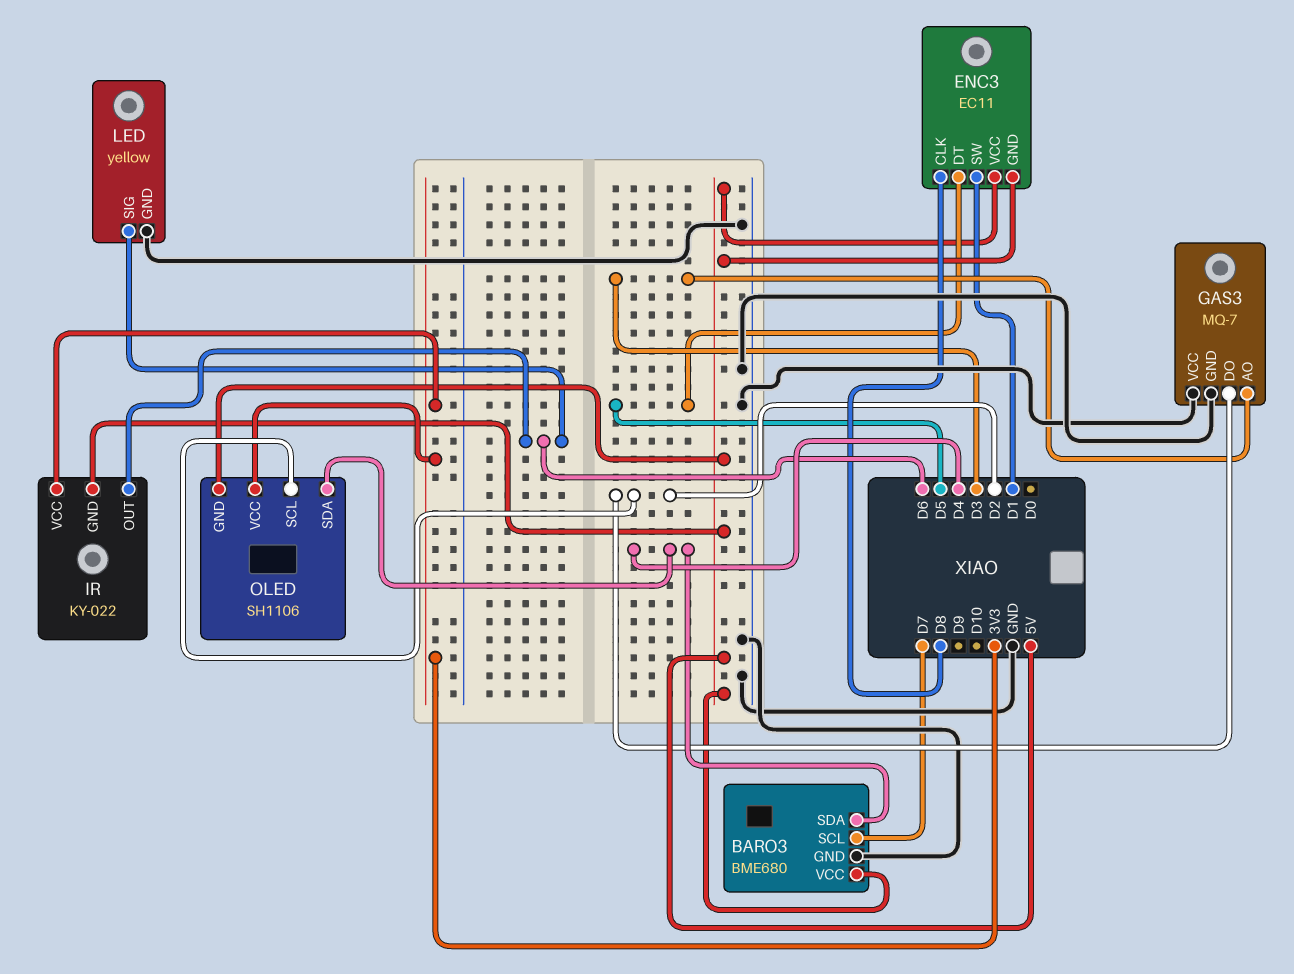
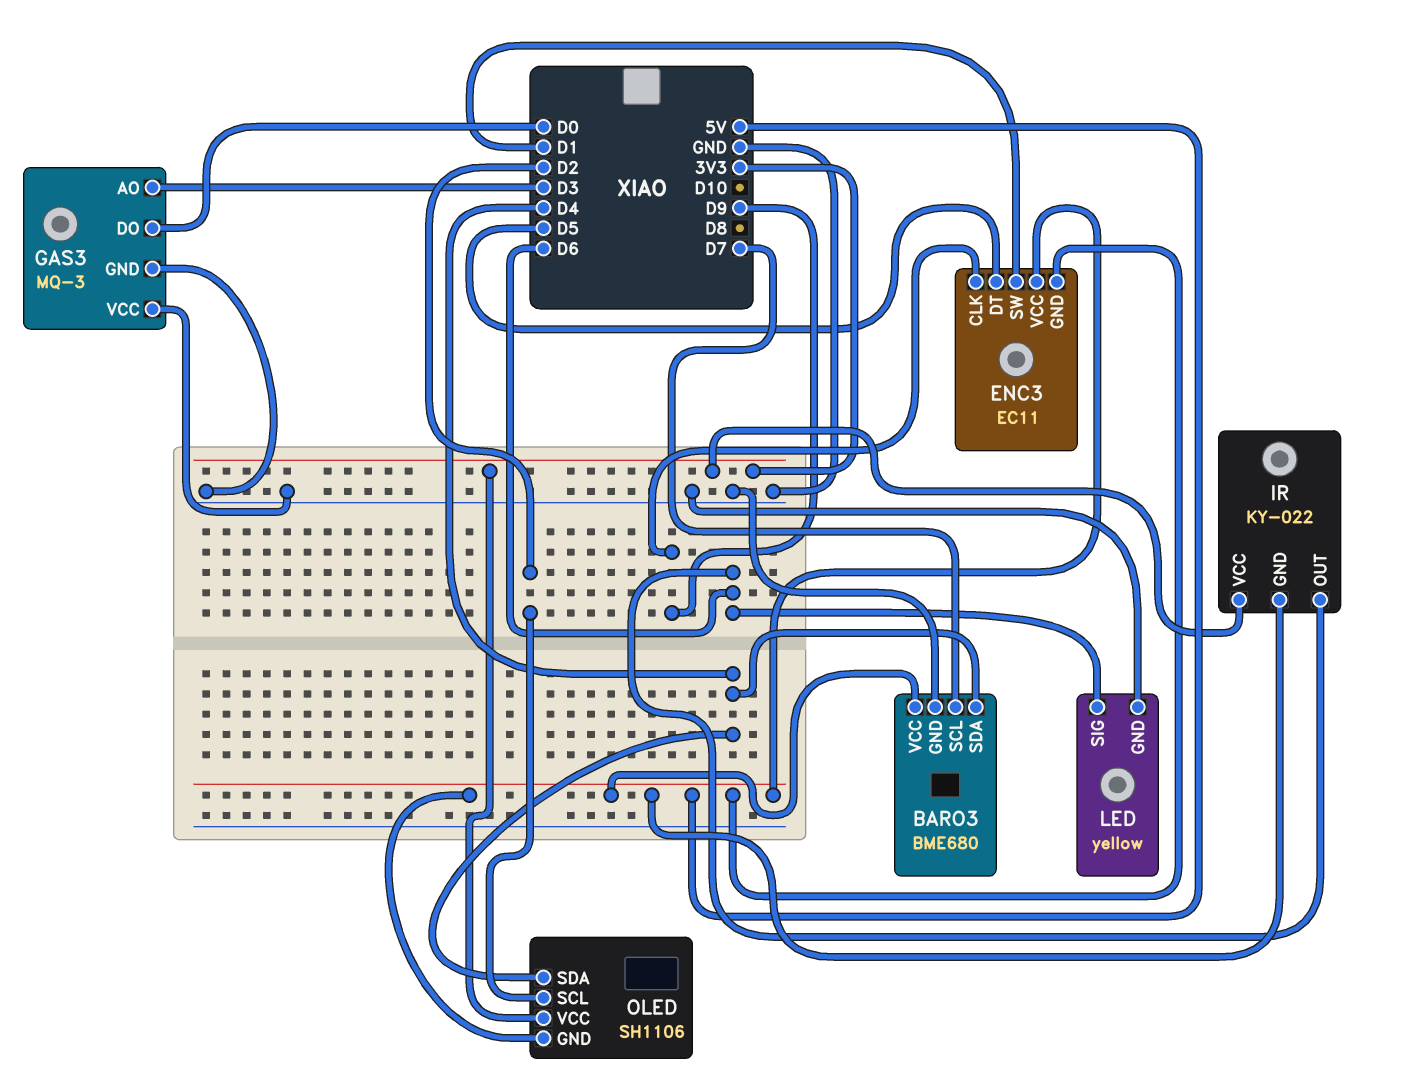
ENC3 pin CLK: D8 -> D9
GAS3: MQ-7 -> MQ-3
GAS3 pin DO: D2 -> D0

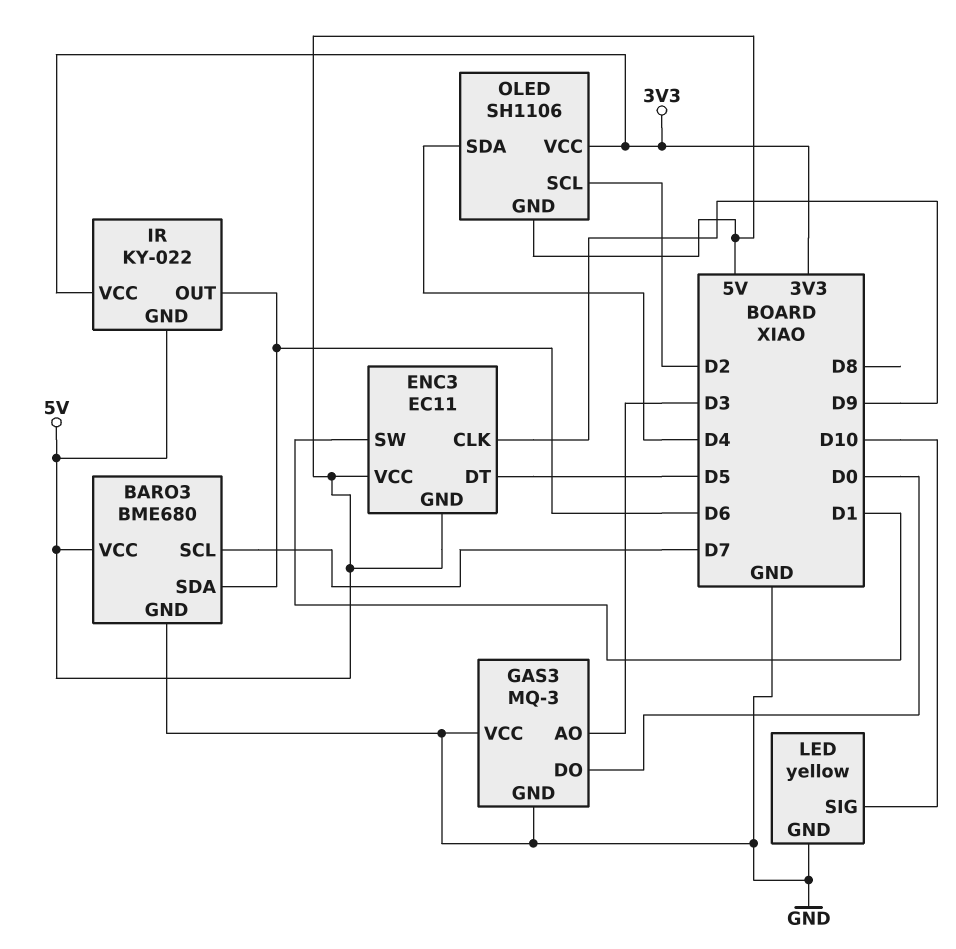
BARO3 pin SDA: D4 -> D6
LED pin SIG: D6 -> D10

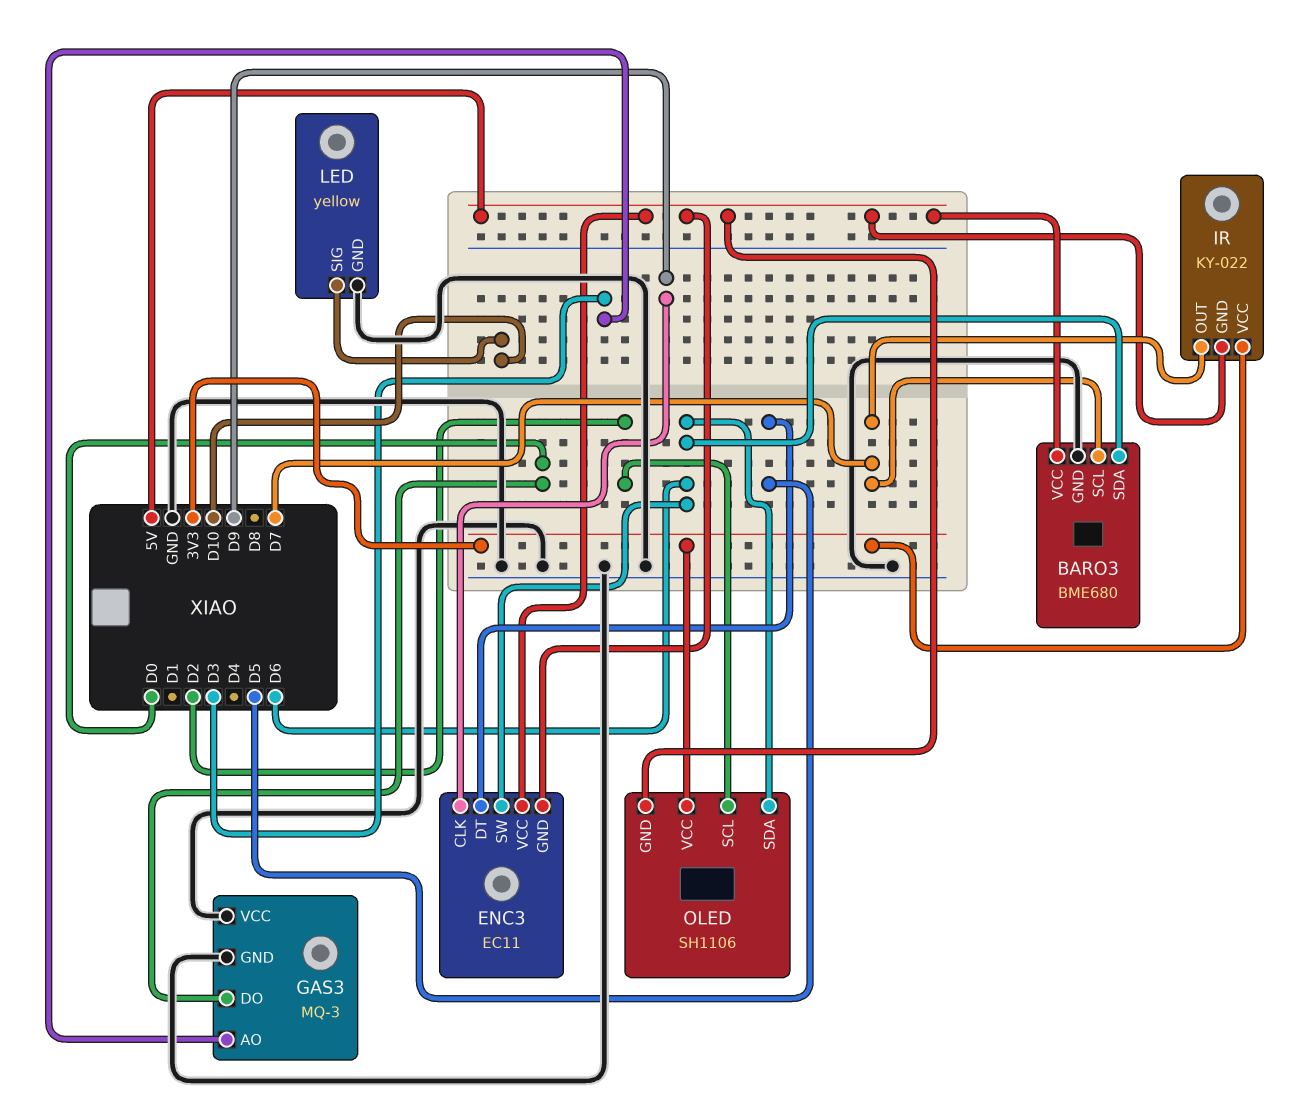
ENC3 pin SW: D1 -> D6
IR pin OUT: D6 -> D7
OLED pin SDA: D4 -> D6

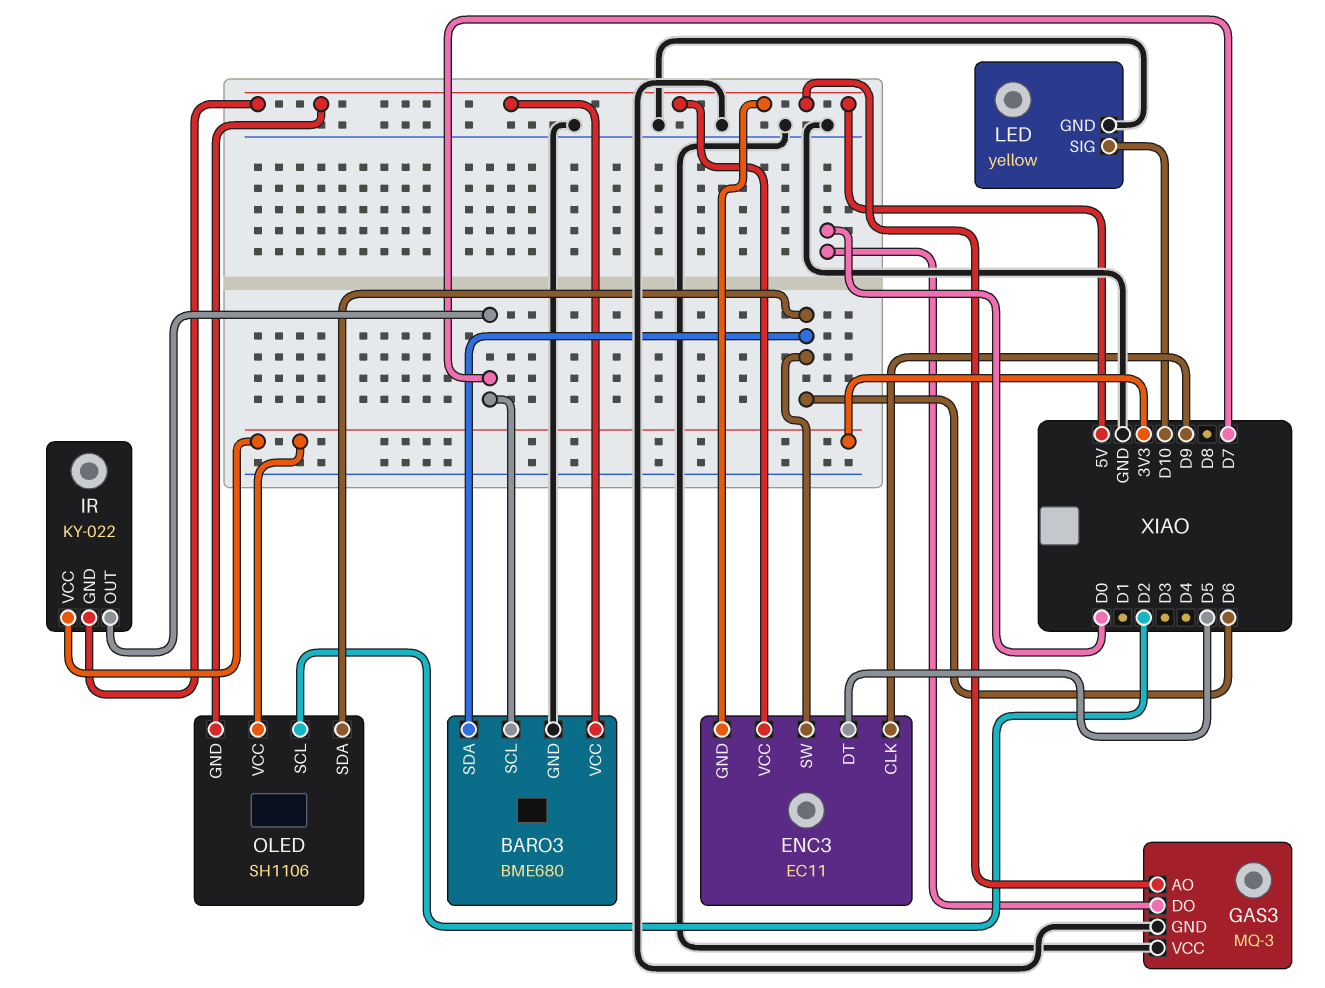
GAS3 pin AO: D3 -> 5V

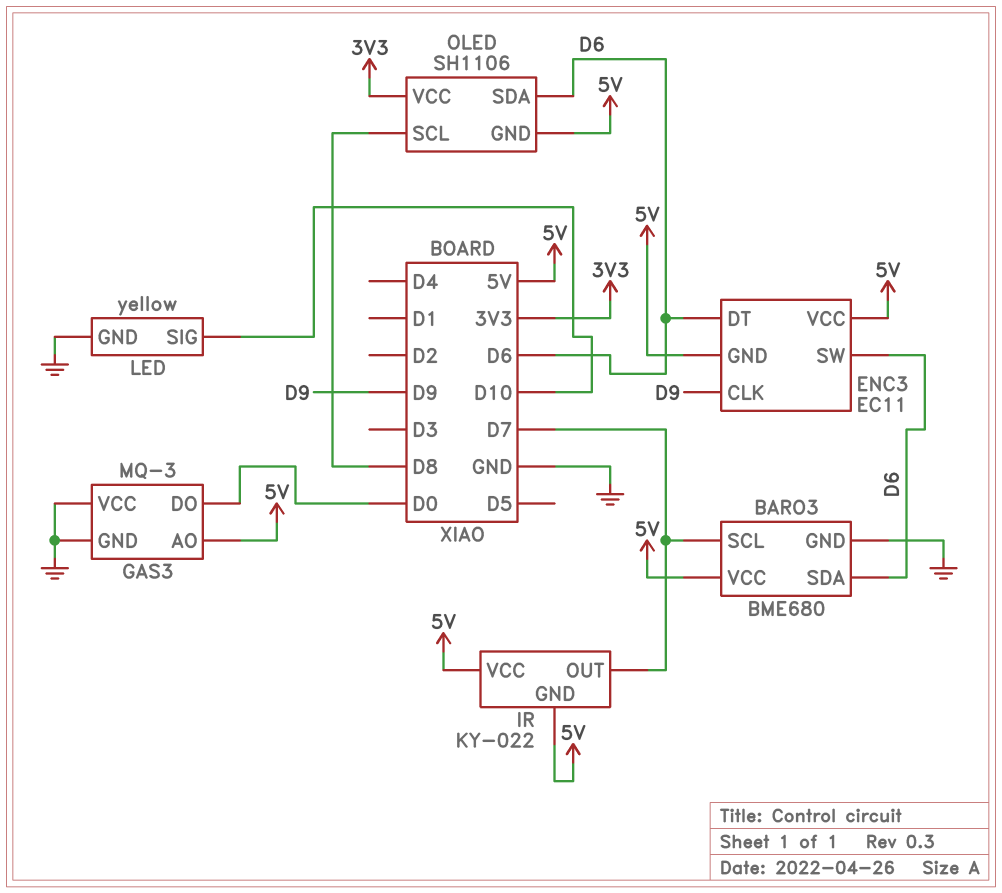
ENC3 pin DT: D5 -> D6
IR pin VCC: 3V3 -> 5V
OLED pin SCL: D2 -> D8

